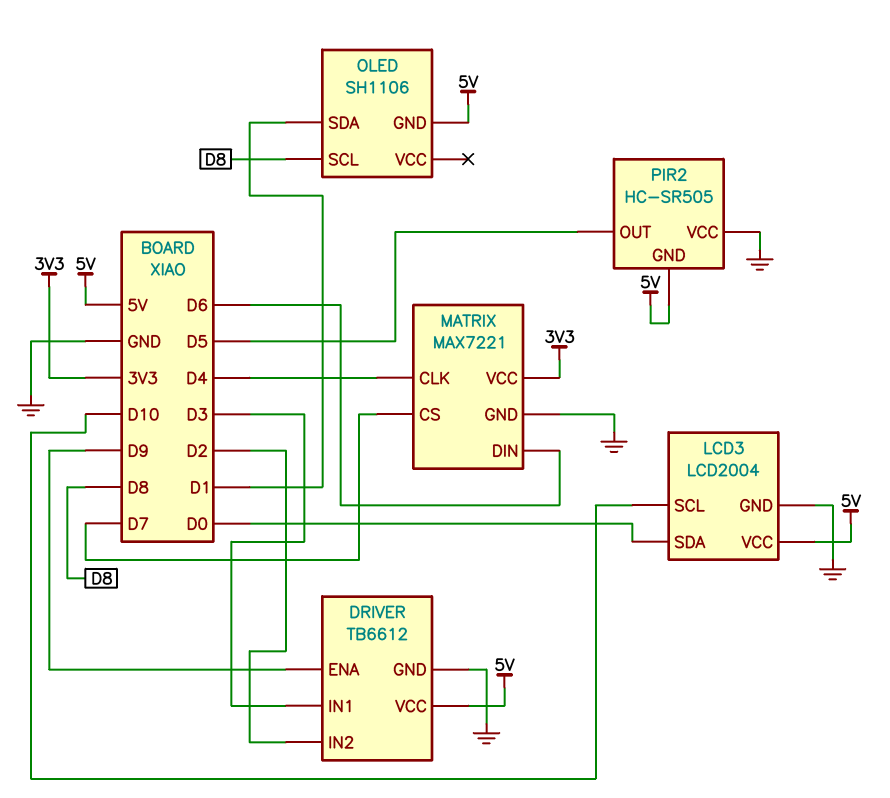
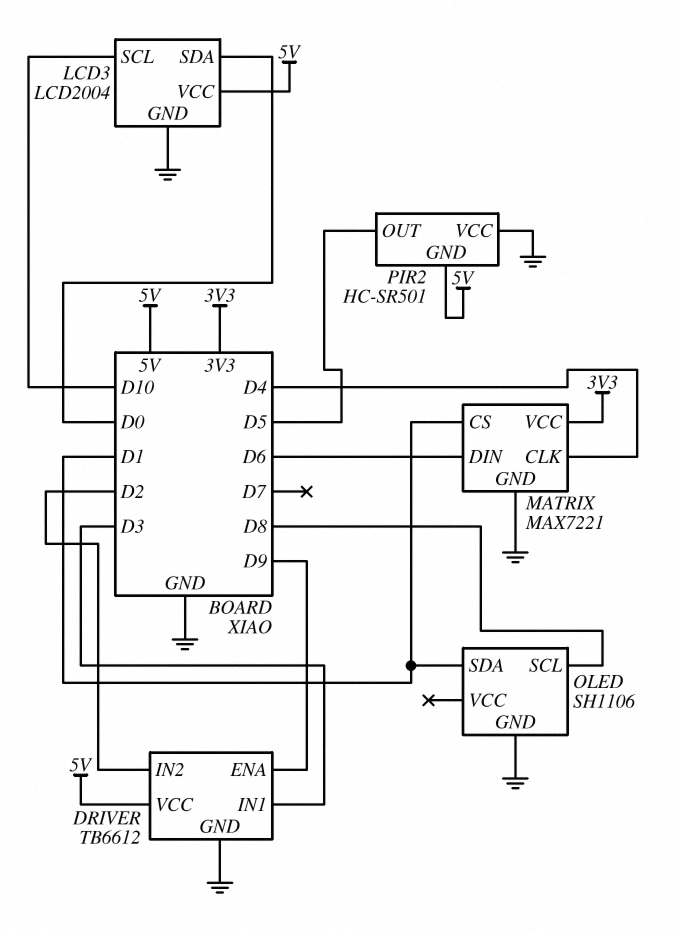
MATRIX pin CS: D7 -> D1
OLED pin GND: 5V -> GND
PIR2: HC-SR505 -> HC-SR501

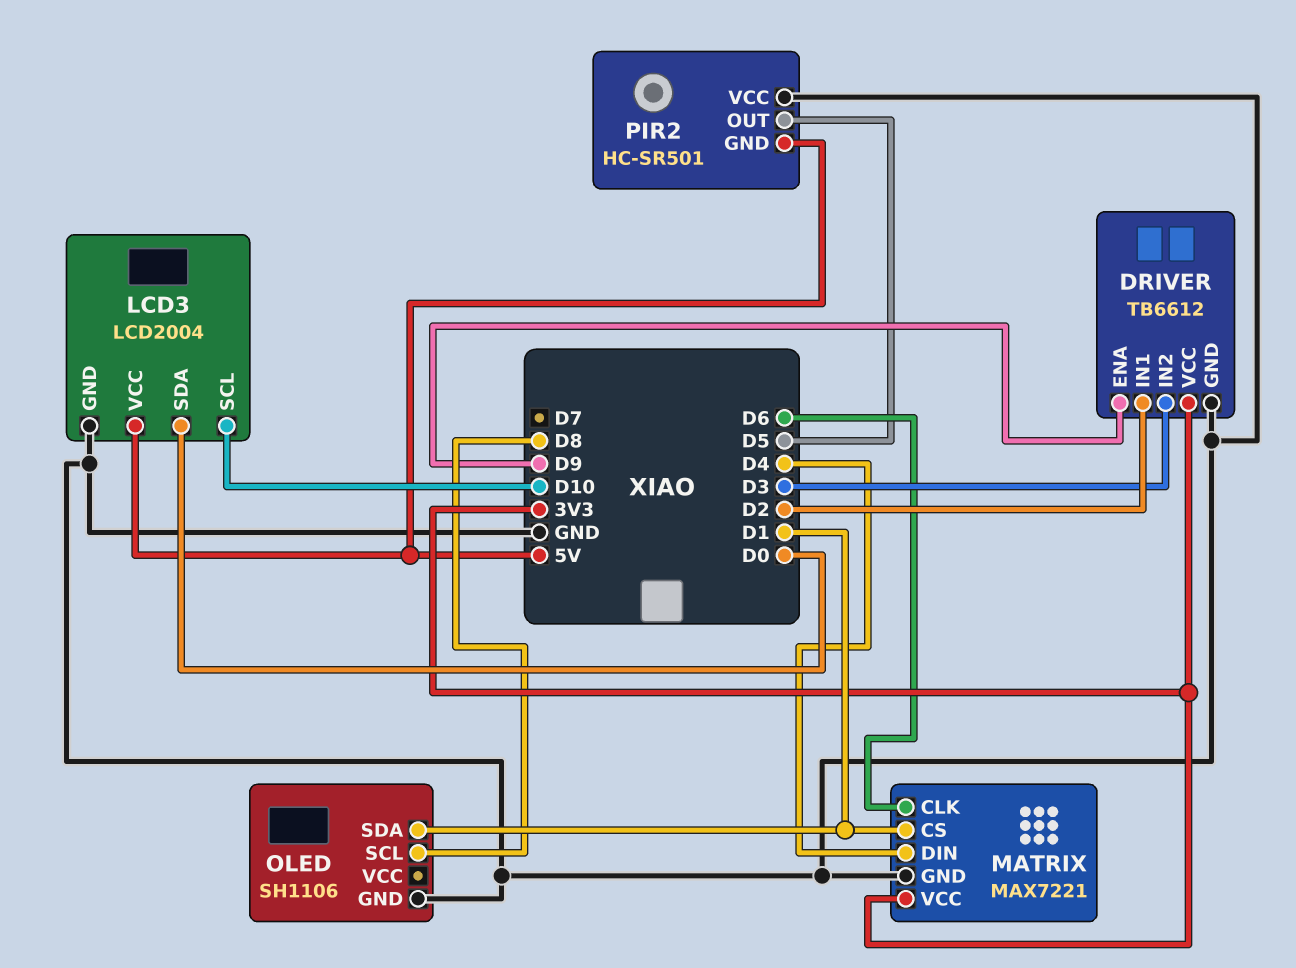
DRIVER pin IN1: D3 -> D2
DRIVER pin IN2: D2 -> D3
DRIVER pin VCC: 5V -> 3V3
MATRIX pin CLK: D4 -> D6
MATRIX pin DIN: D6 -> D4

